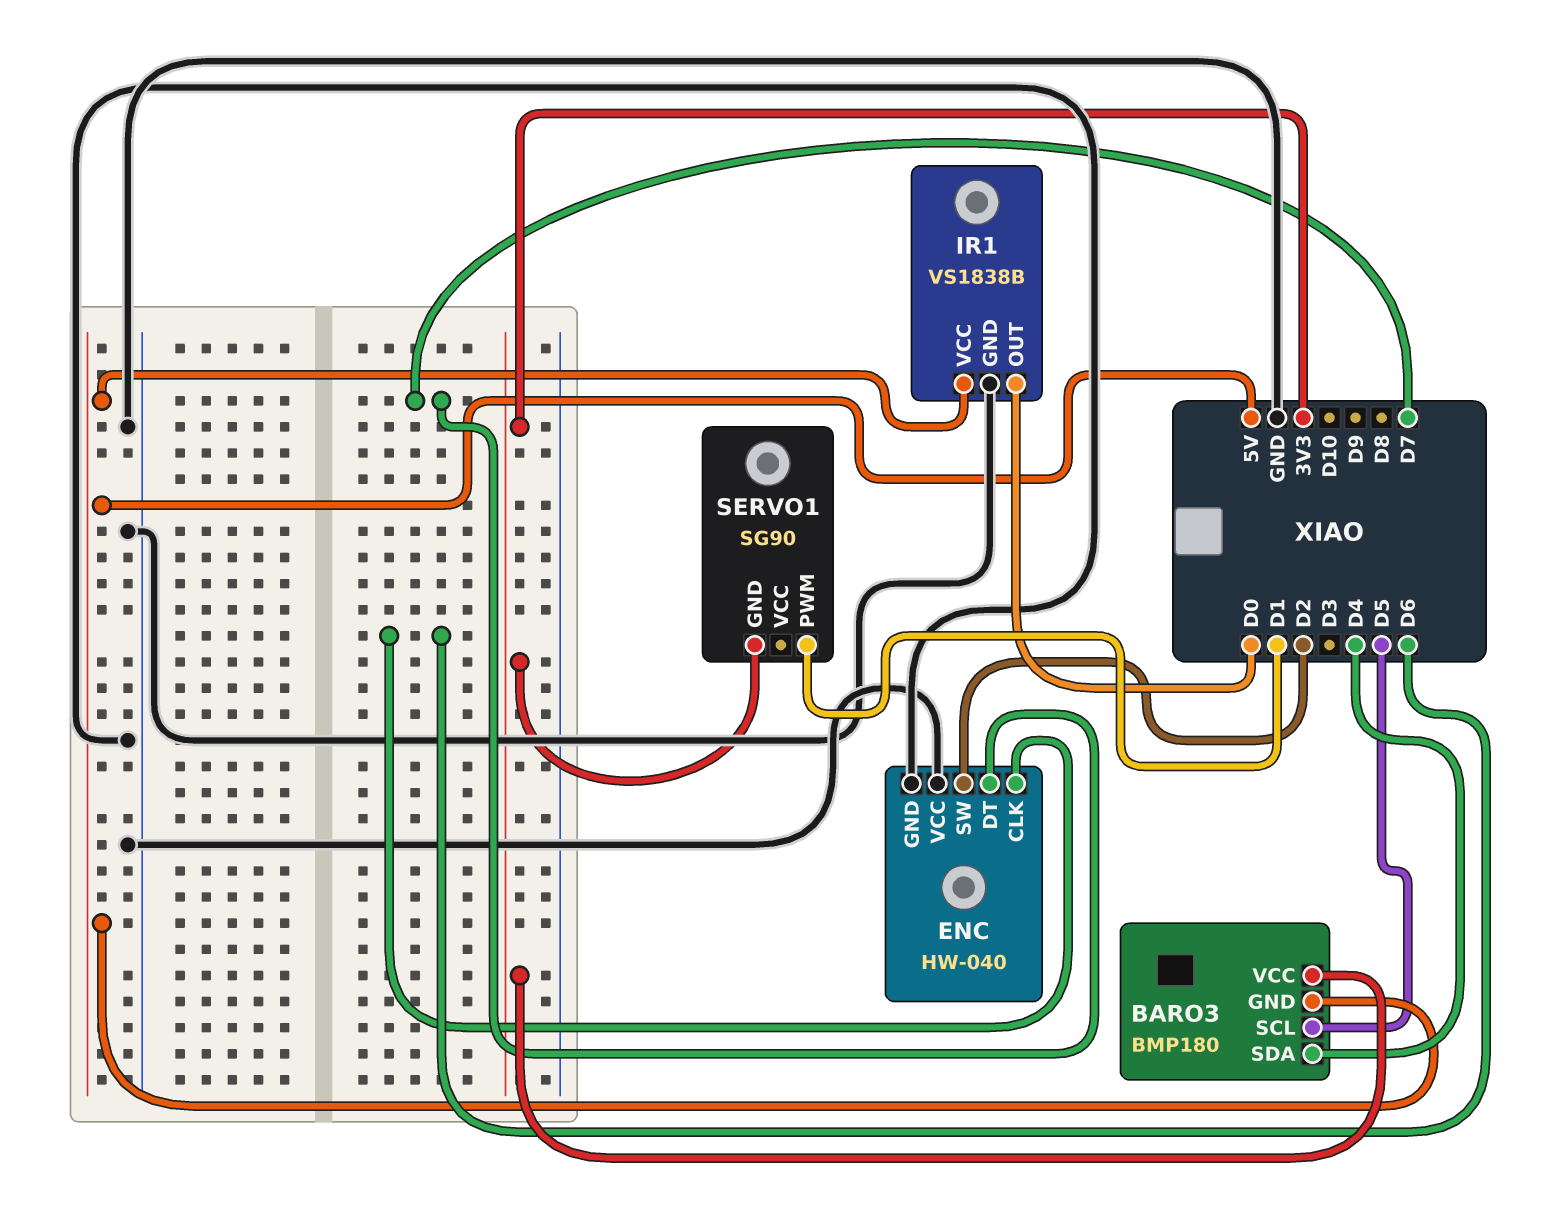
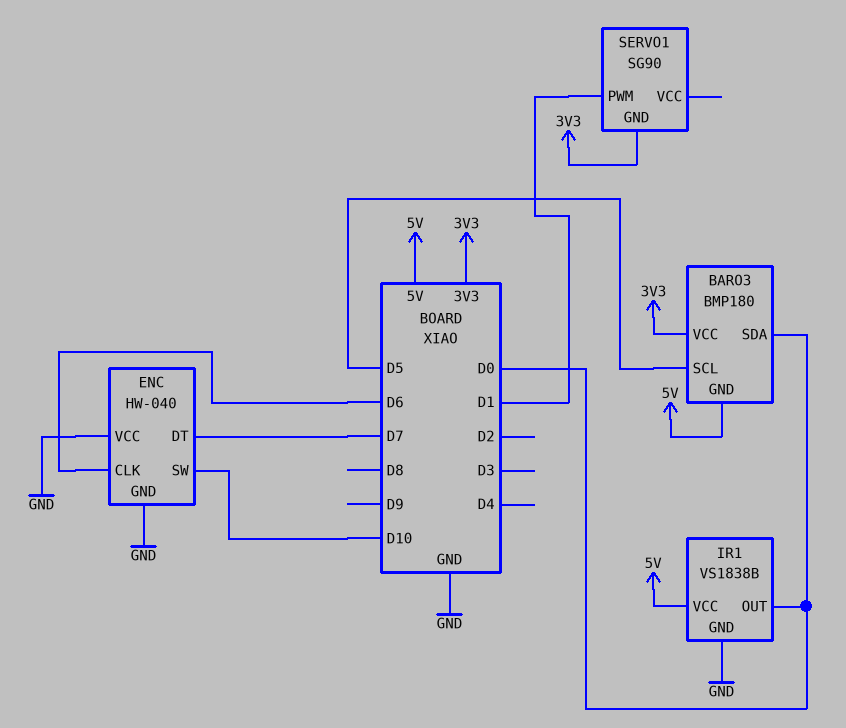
BARO3 pin SDA: D4 -> D0
ENC pin SW: D2 -> D10

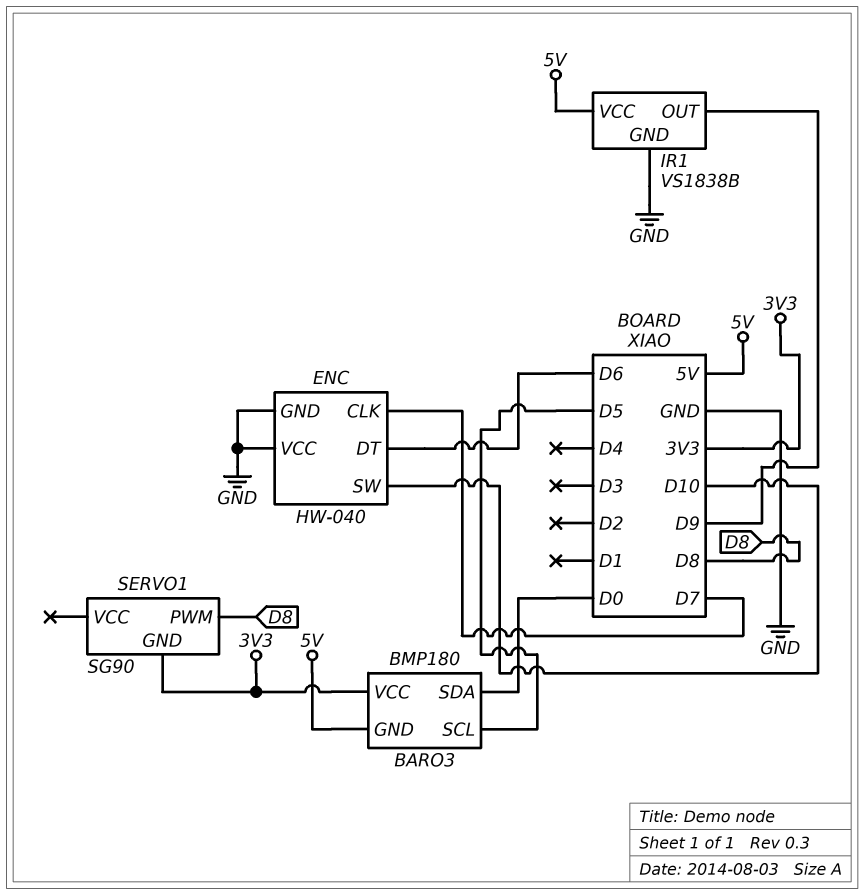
ENC pin CLK: D6 -> D7
ENC pin DT: D7 -> D6
IR1 pin OUT: D0 -> D9
SERVO1 pin PWM: D1 -> D8

